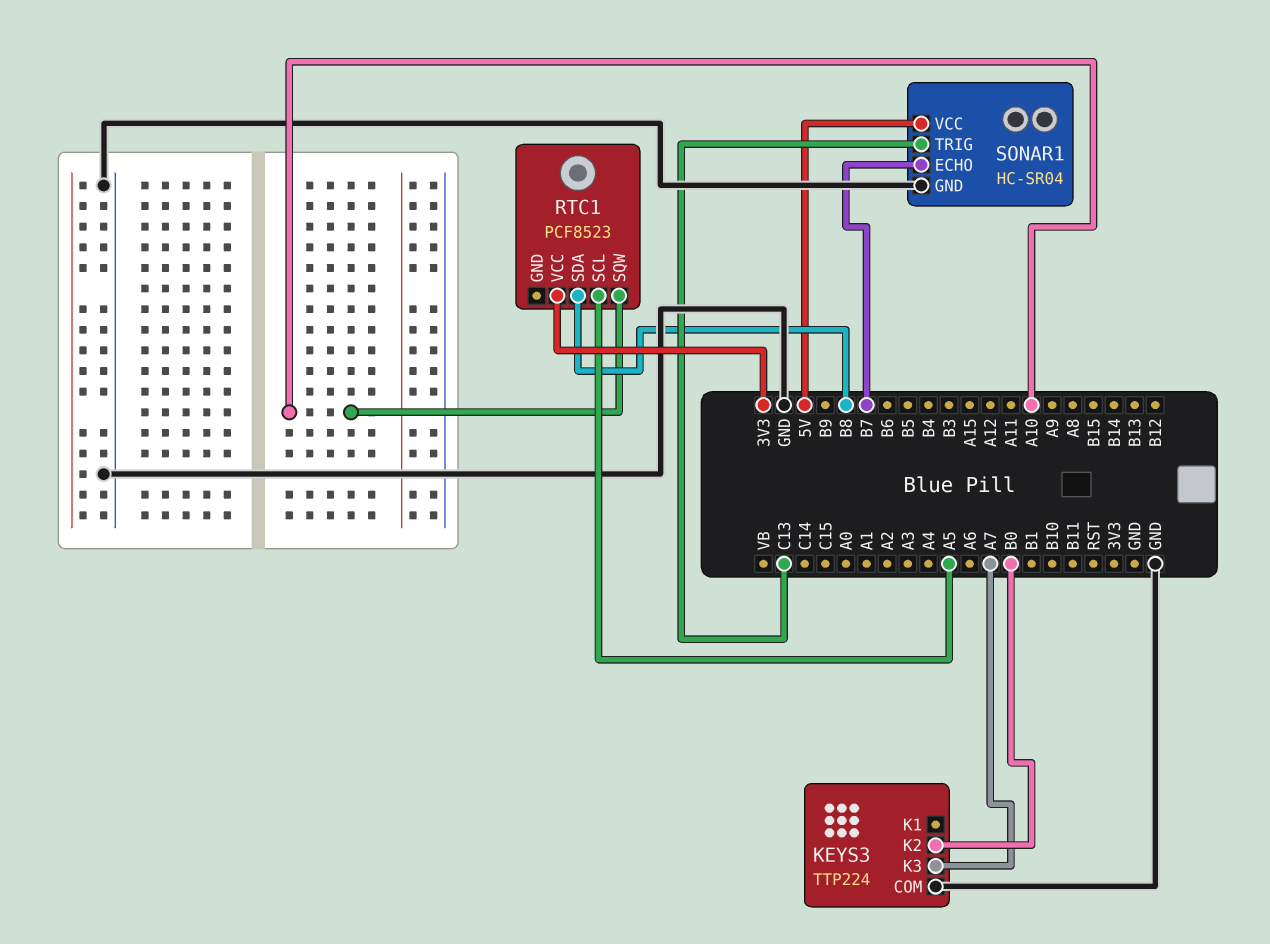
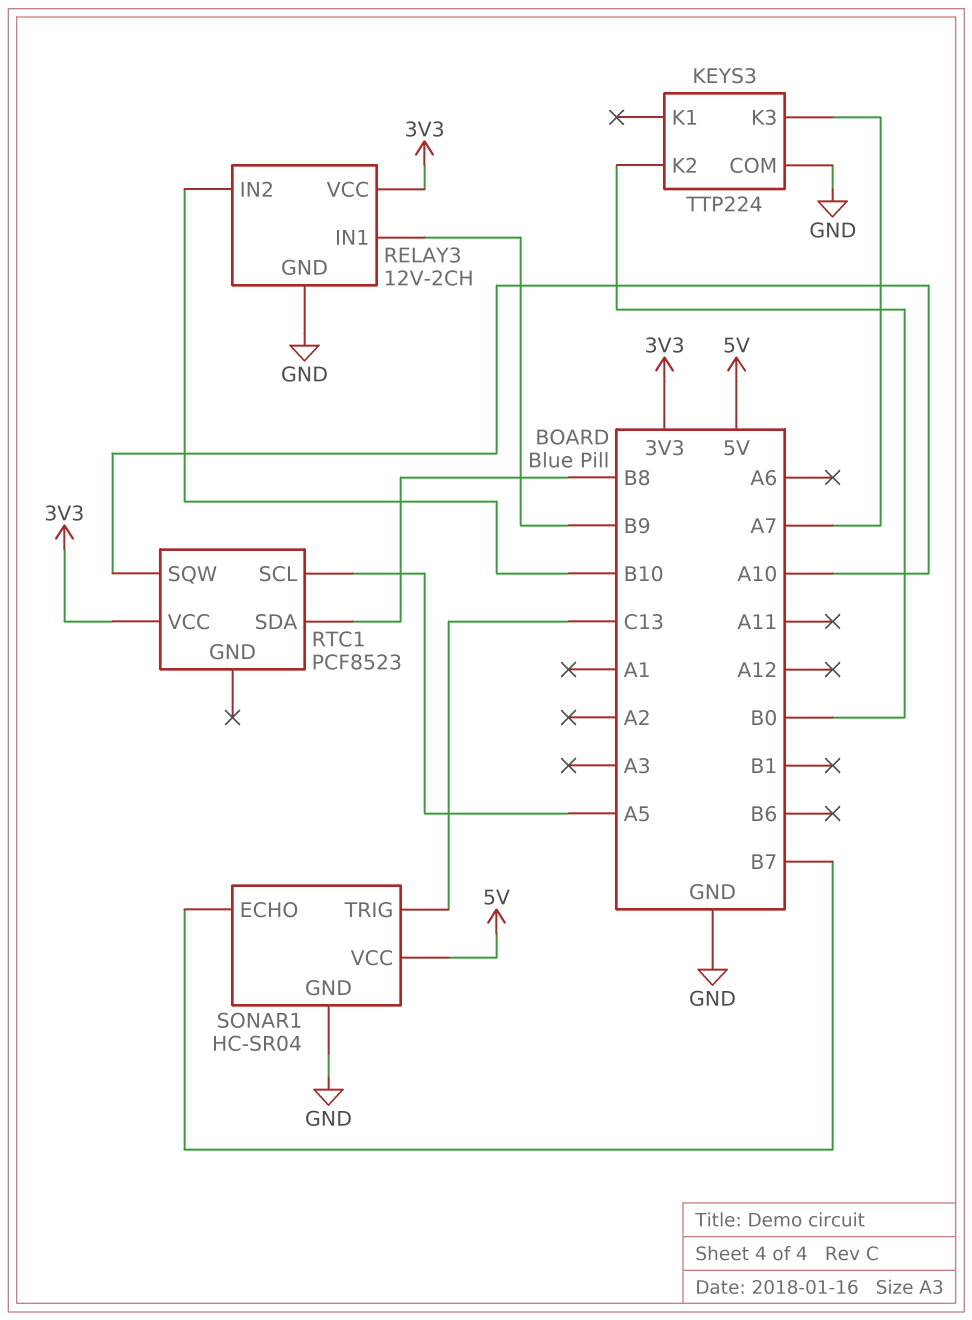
RELAY3: none -> 12V-2CH
RELAY3 pin GND: none -> GND
RELAY3 pin IN1: none -> B9
RELAY3 pin IN2: none -> B10
RELAY3 pin VCC: none -> 3V3

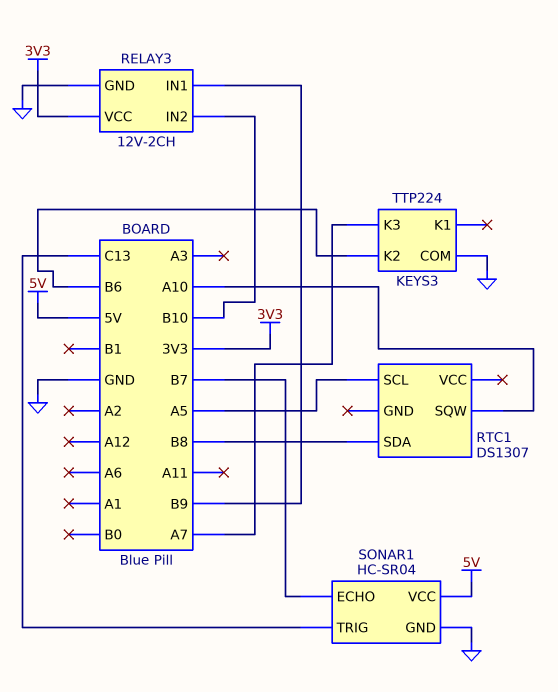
KEYS3 pin K2: B0 -> B6
RTC1: PCF8523 -> DS1307
RTC1 pin VCC: 3V3 -> none

